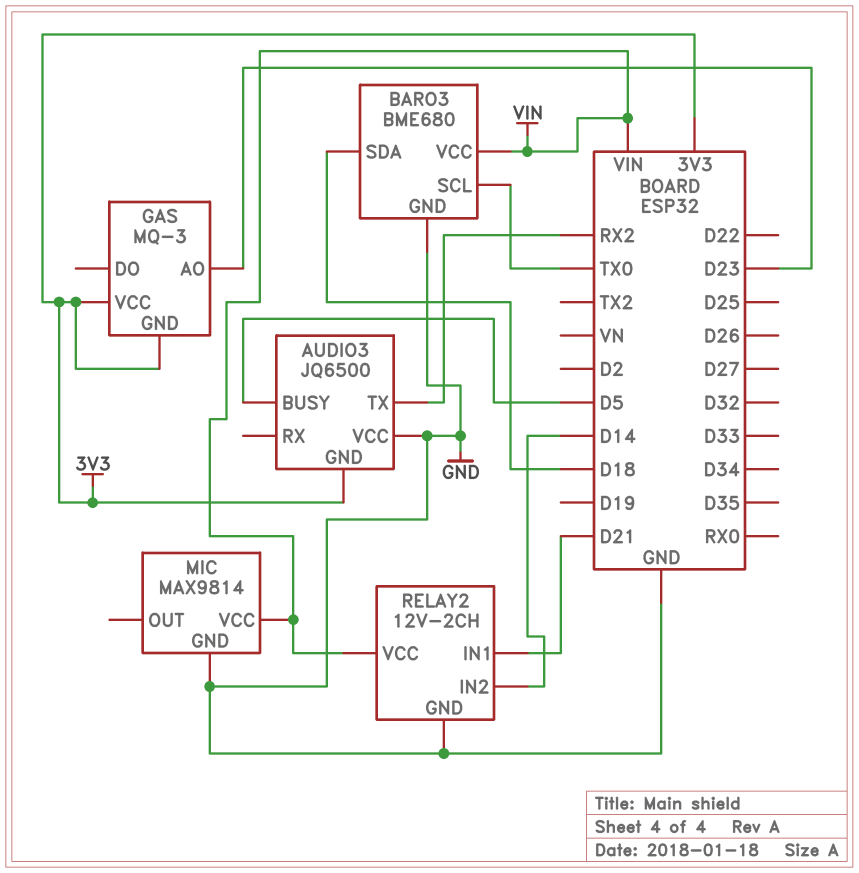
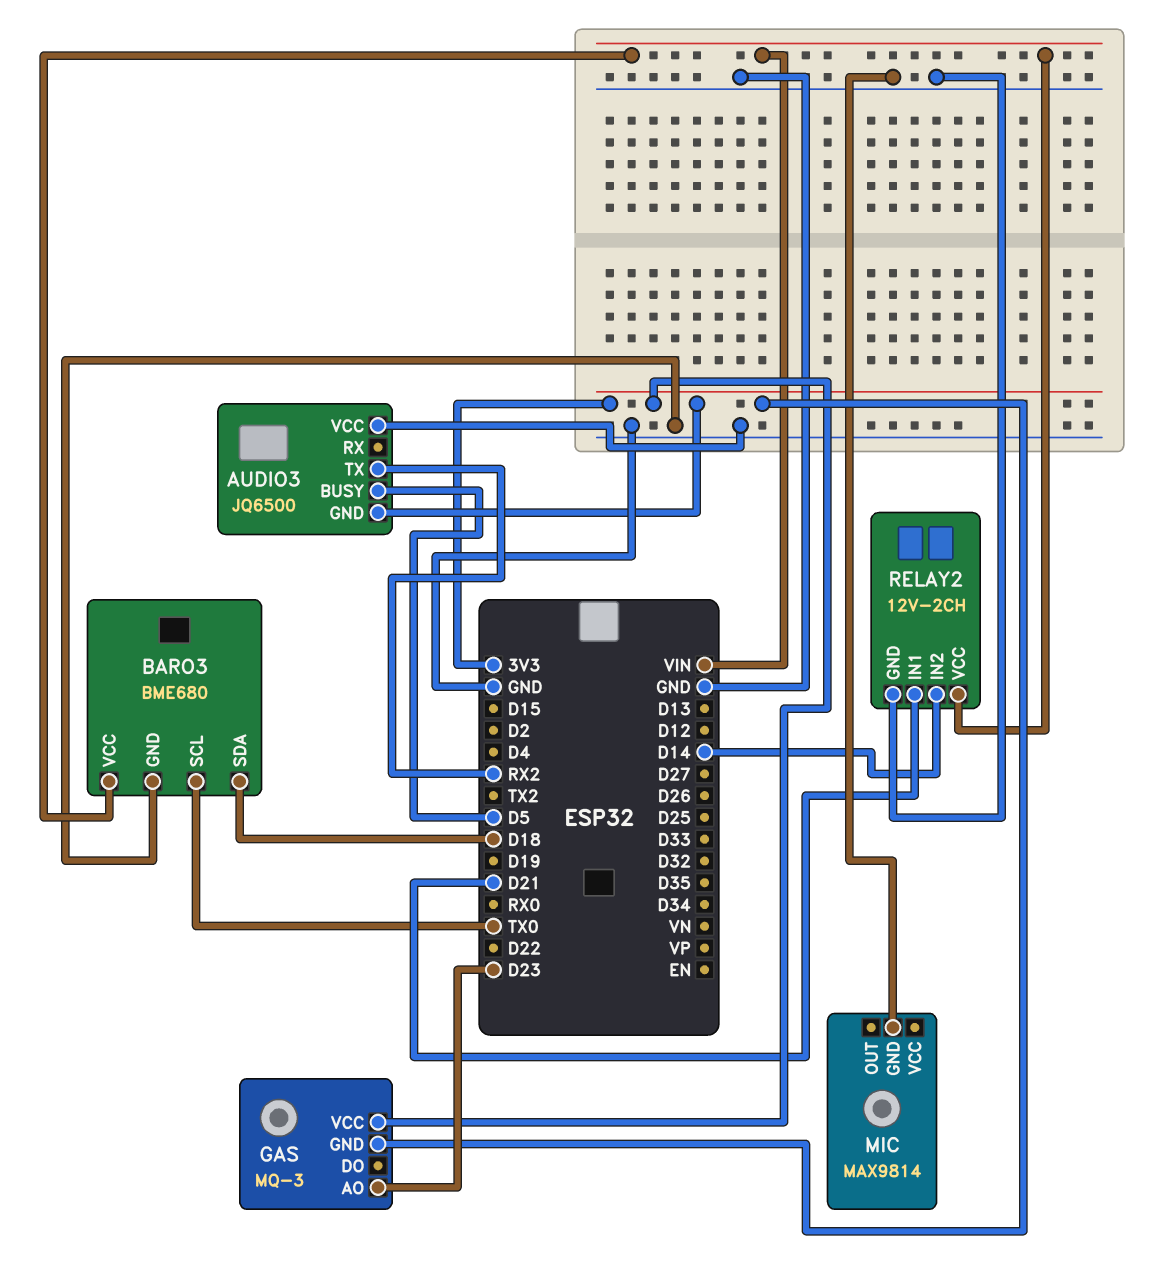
MIC pin VCC: VIN -> none

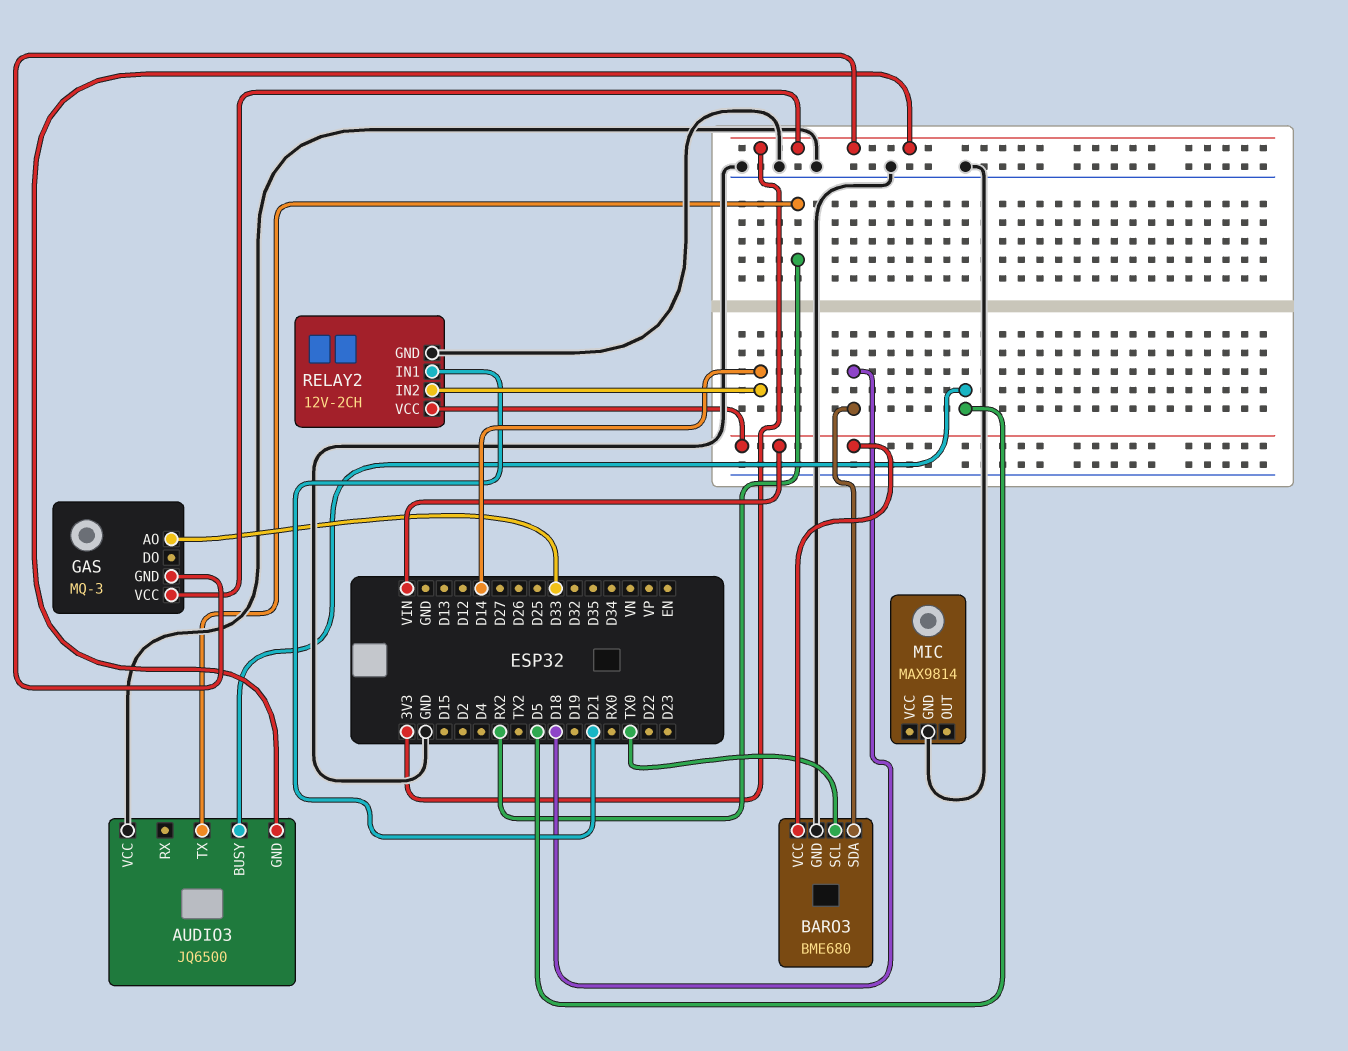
GAS pin AO: D23 -> D33

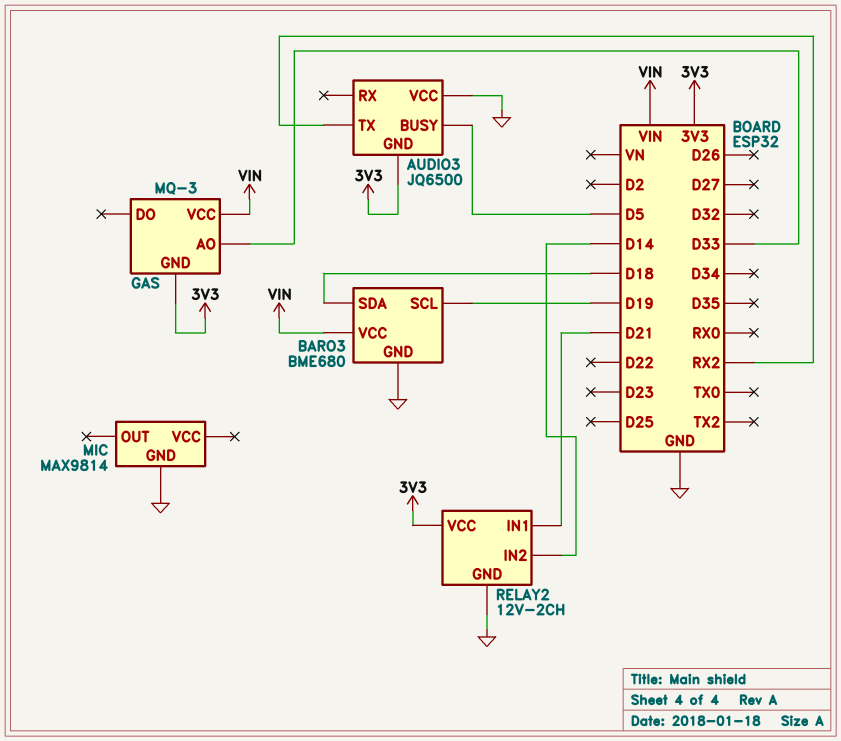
BARO3 pin SCL: TX0 -> D19
GAS pin VCC: 3V3 -> VIN
RELAY2 pin VCC: VIN -> 3V3

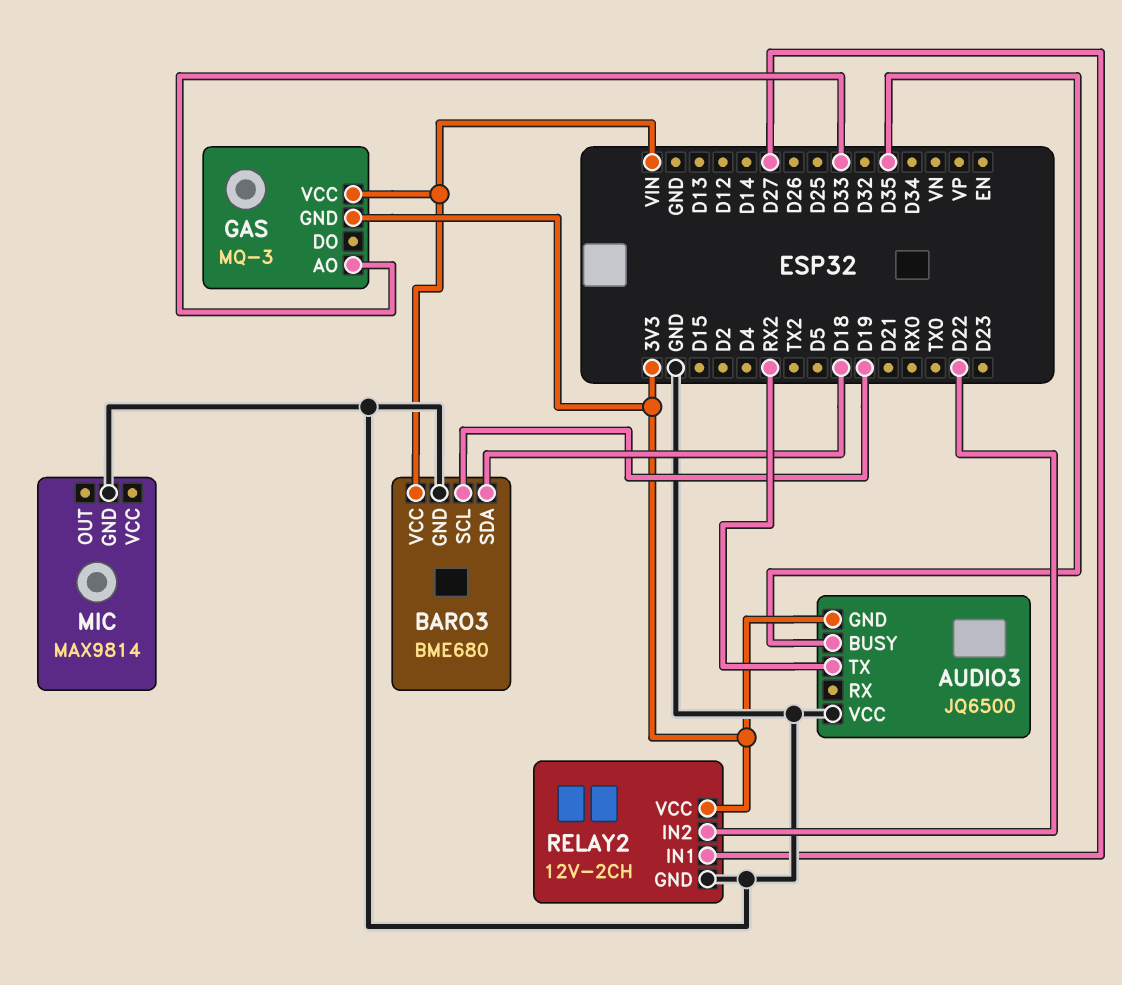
AUDIO3 pin BUSY: D5 -> D35
RELAY2 pin IN1: D21 -> D27
RELAY2 pin IN2: D14 -> D22

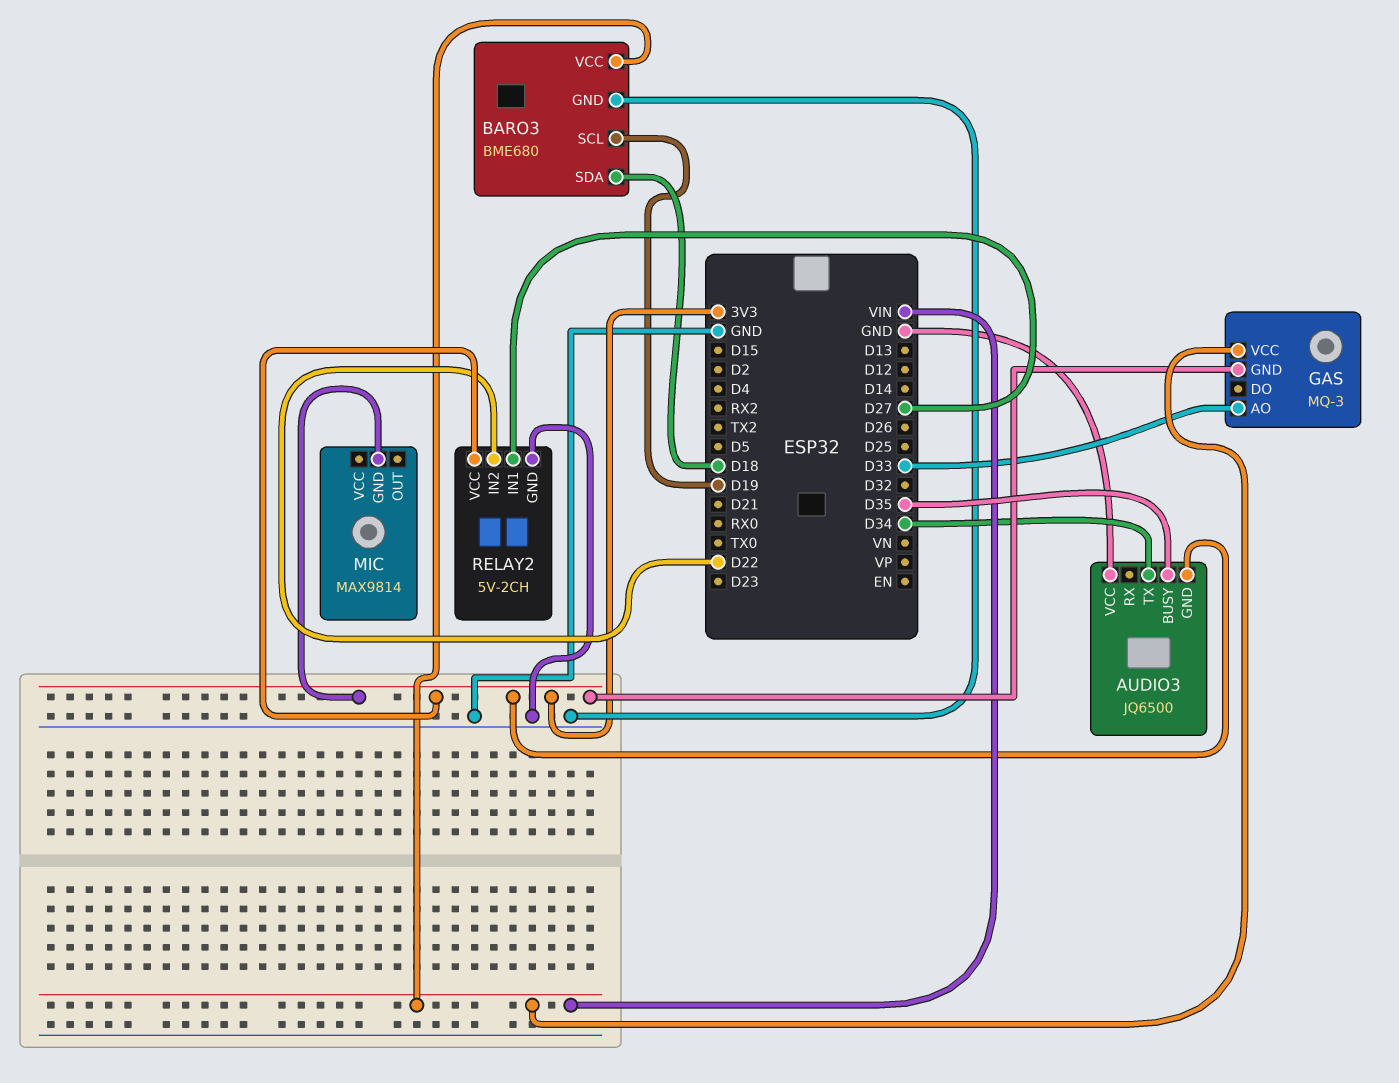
AUDIO3 pin TX: RX2 -> D34
MIC pin GND: GND -> 3V3
RELAY2: 12V-2CH -> 5V-2CH

